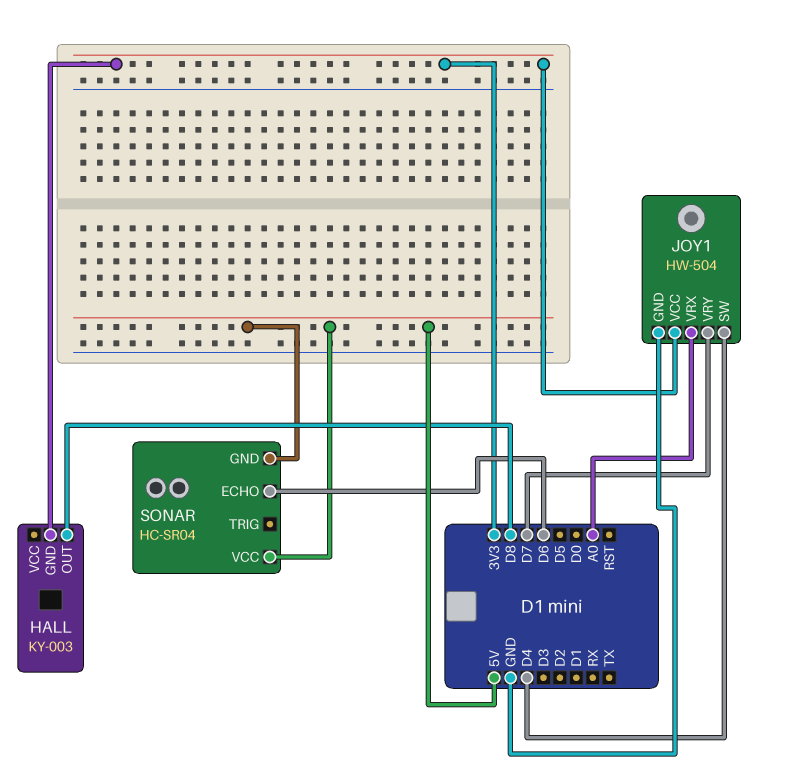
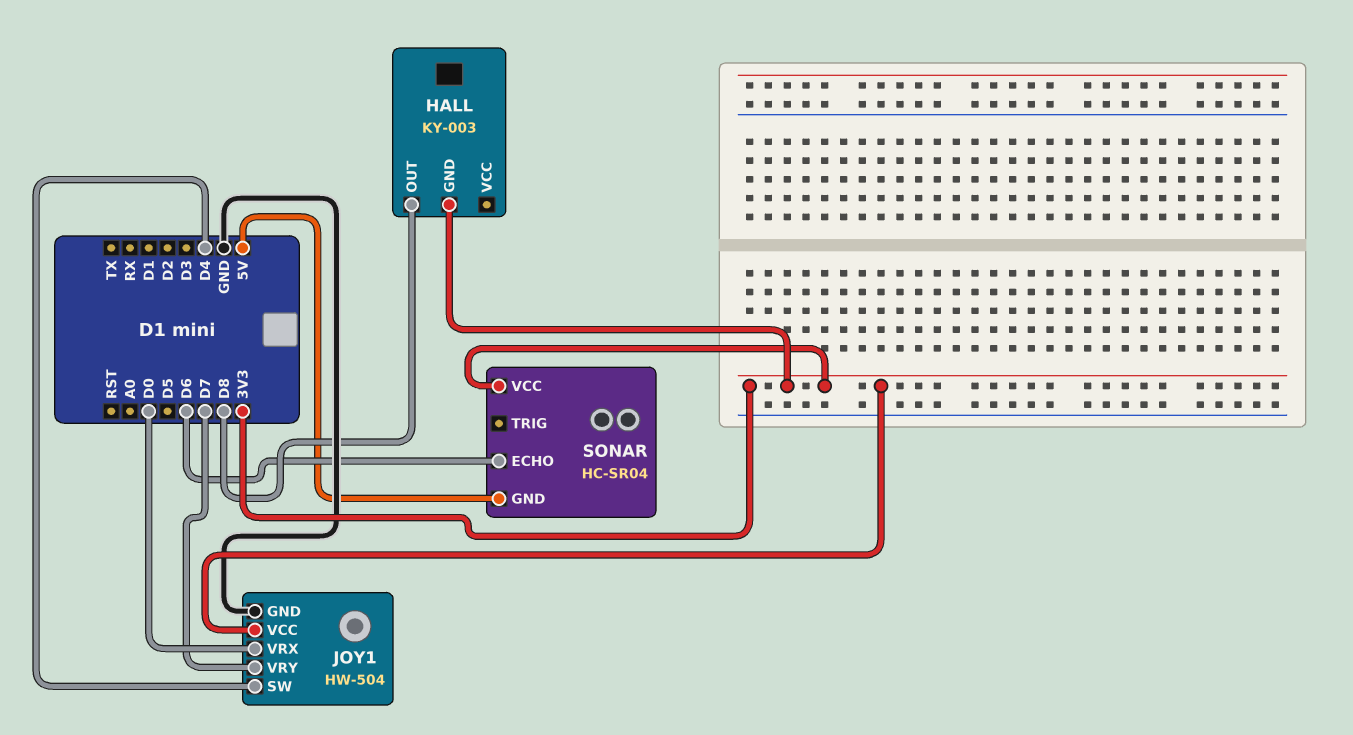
JOY1 pin VRX: A0 -> D0
SONAR pin VCC: 5V -> 3V3

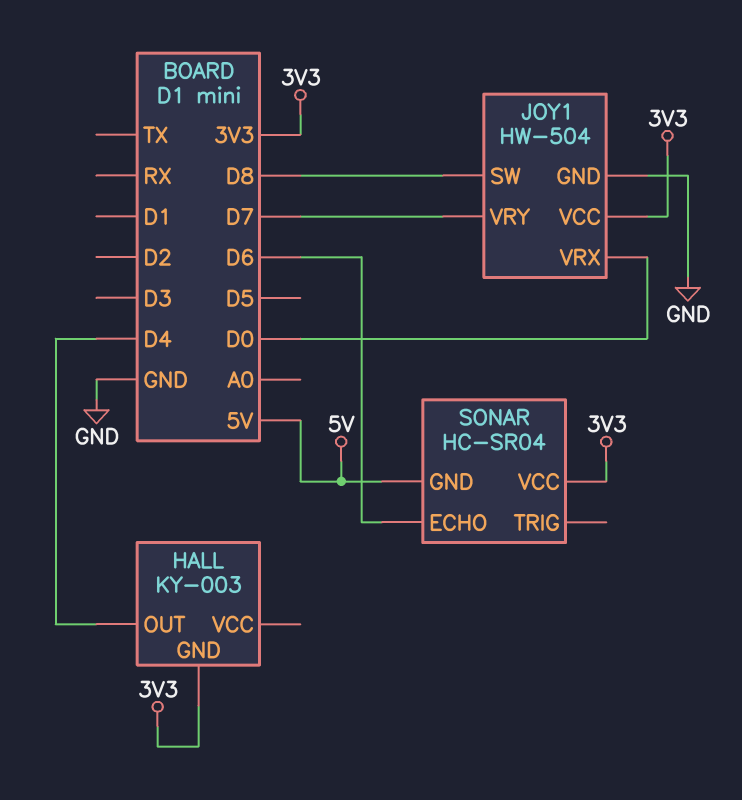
HALL pin OUT: D8 -> D4
JOY1 pin SW: D4 -> D8

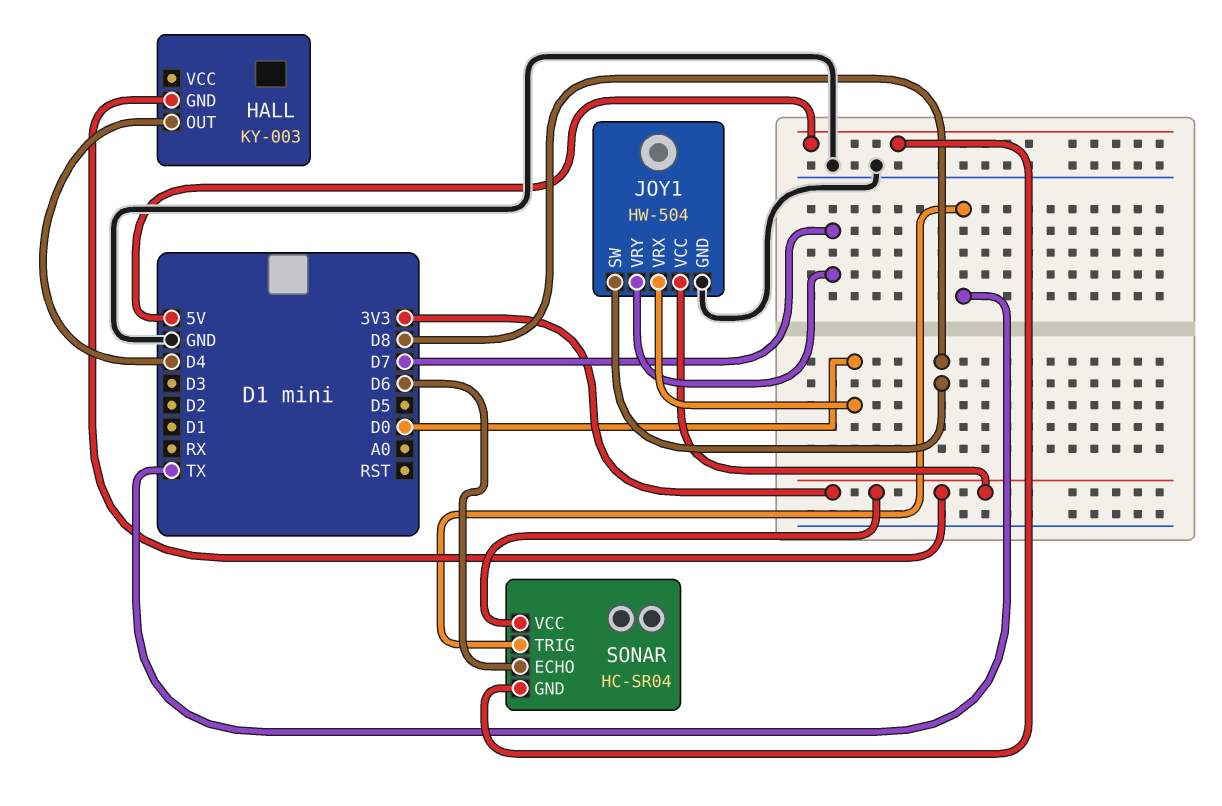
SONAR pin TRIG: none -> TX

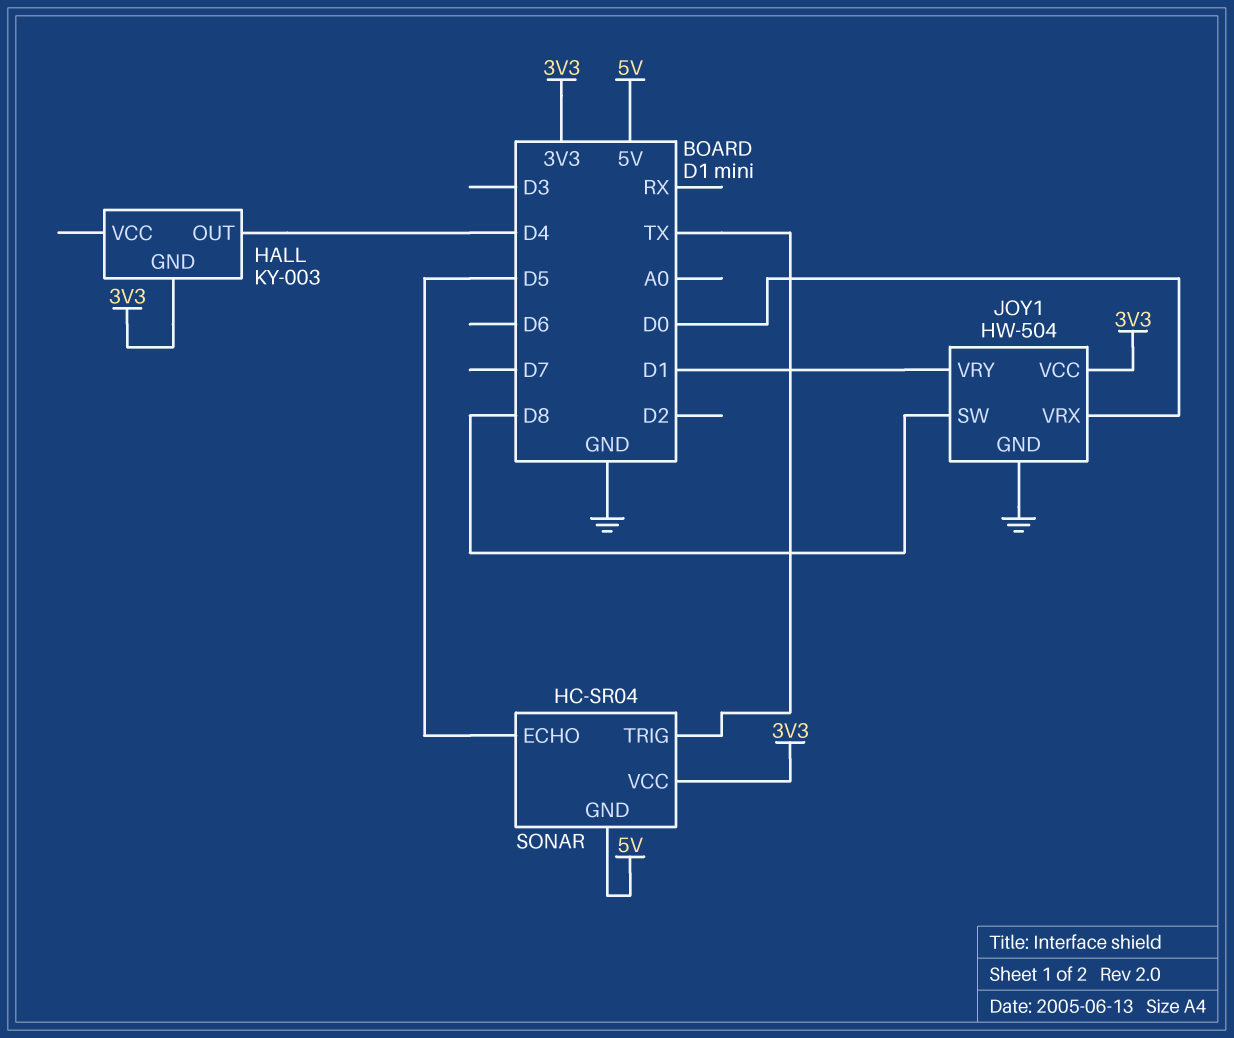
JOY1 pin VRY: D7 -> D1
SONAR pin ECHO: D6 -> D5

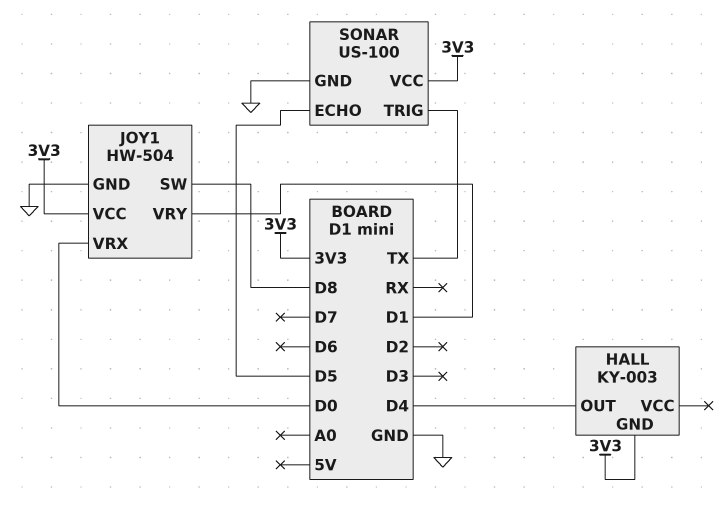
SONAR: HC-SR04 -> US-100
SONAR pin GND: 5V -> GND

